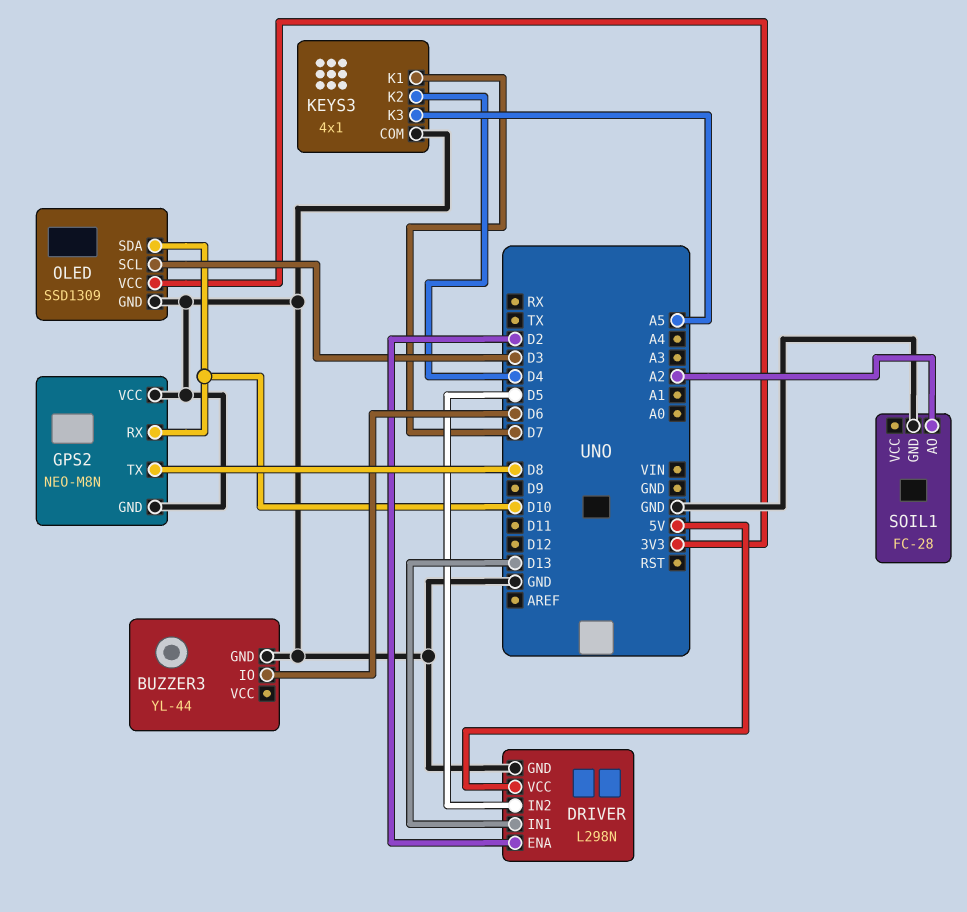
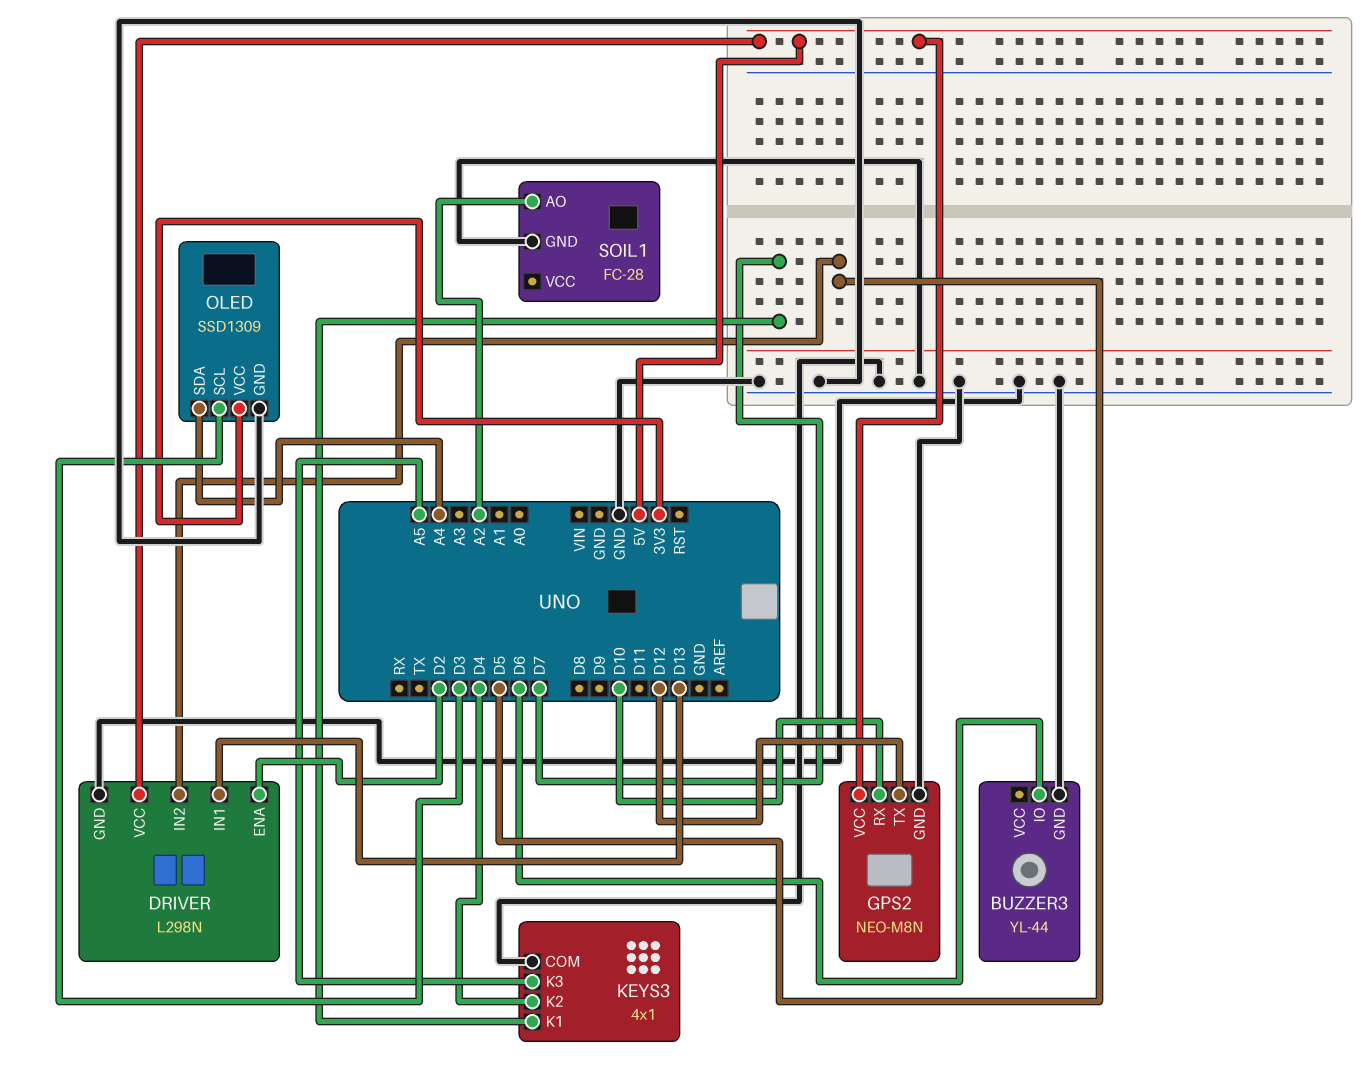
GPS2 pin TX: D8 -> D12
GPS2 pin VCC: GND -> 5V
OLED pin SDA: D10 -> A4

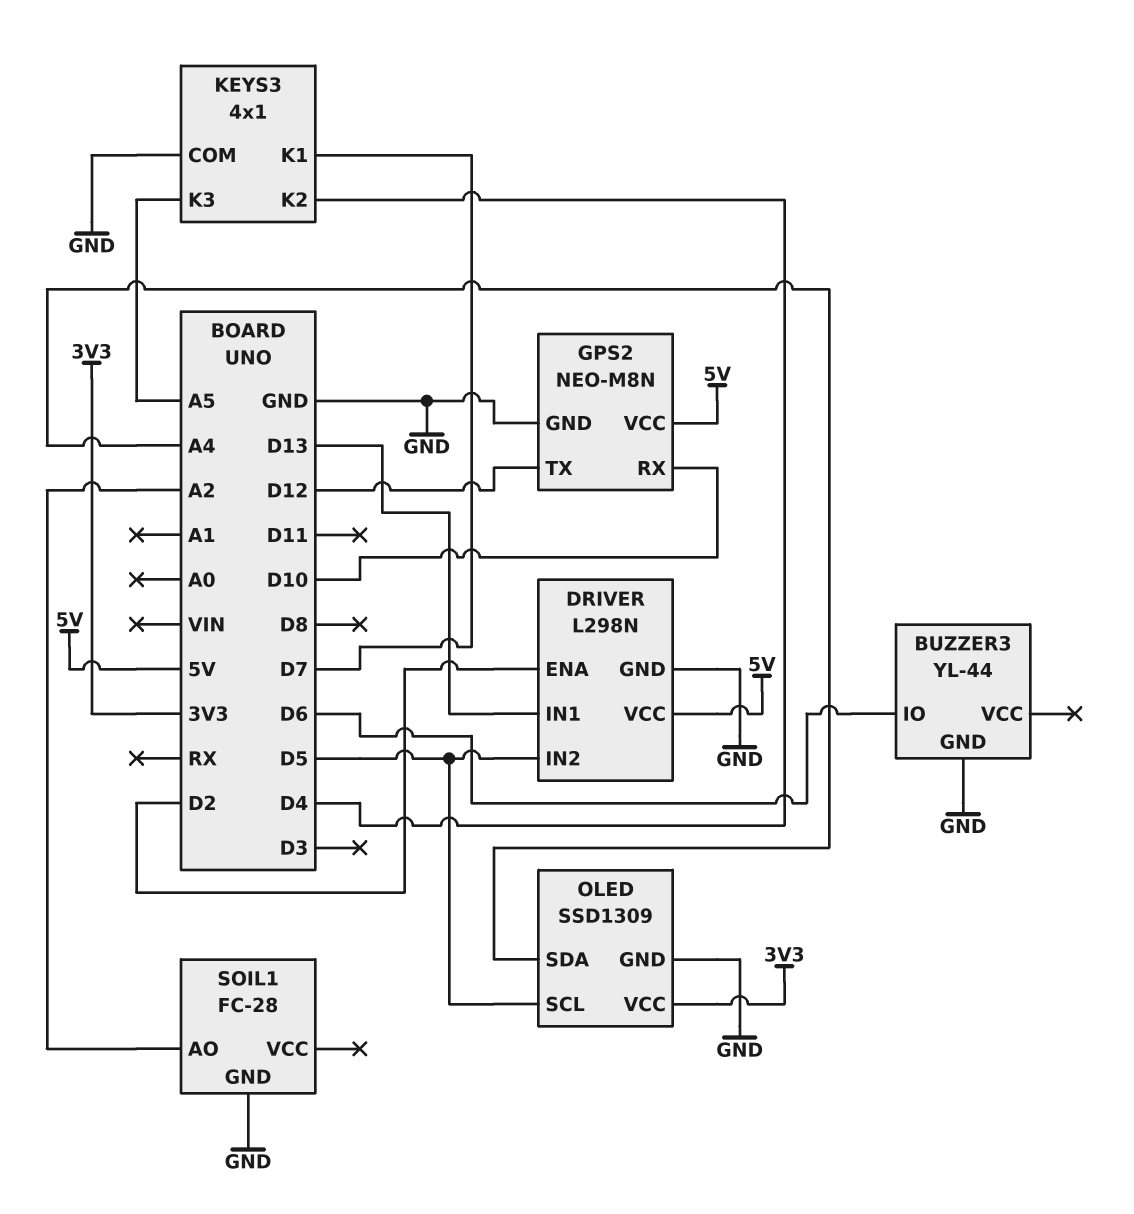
OLED pin SCL: D3 -> D5

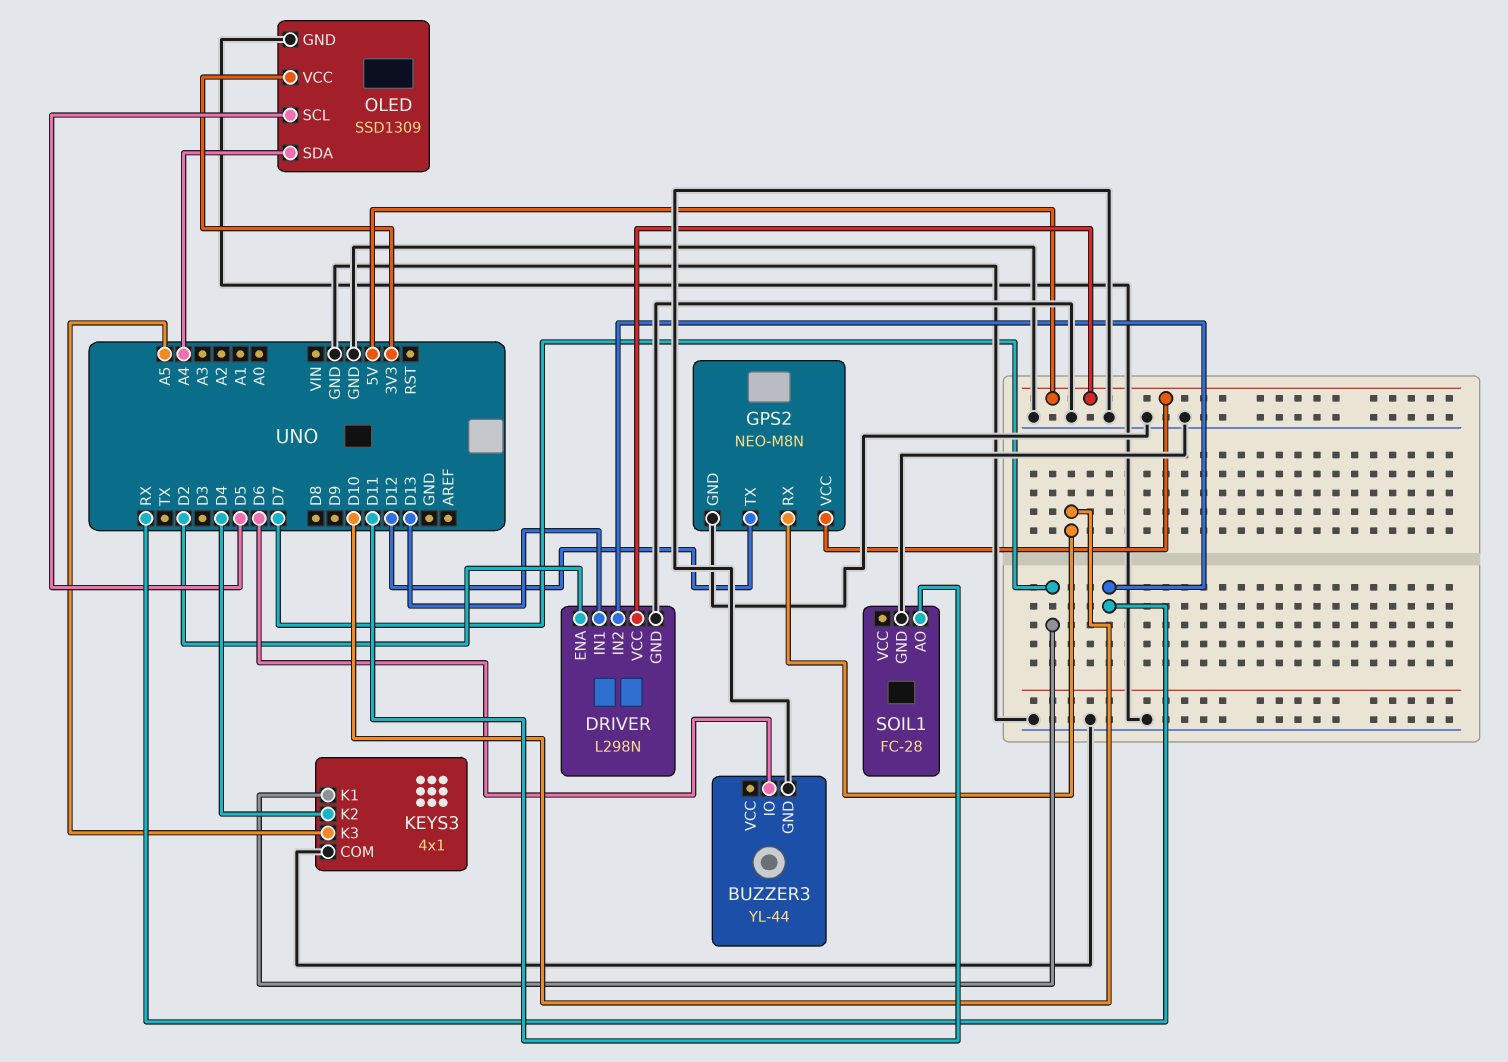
DRIVER pin IN2: D5 -> RX
SOIL1 pin AO: A2 -> D11

